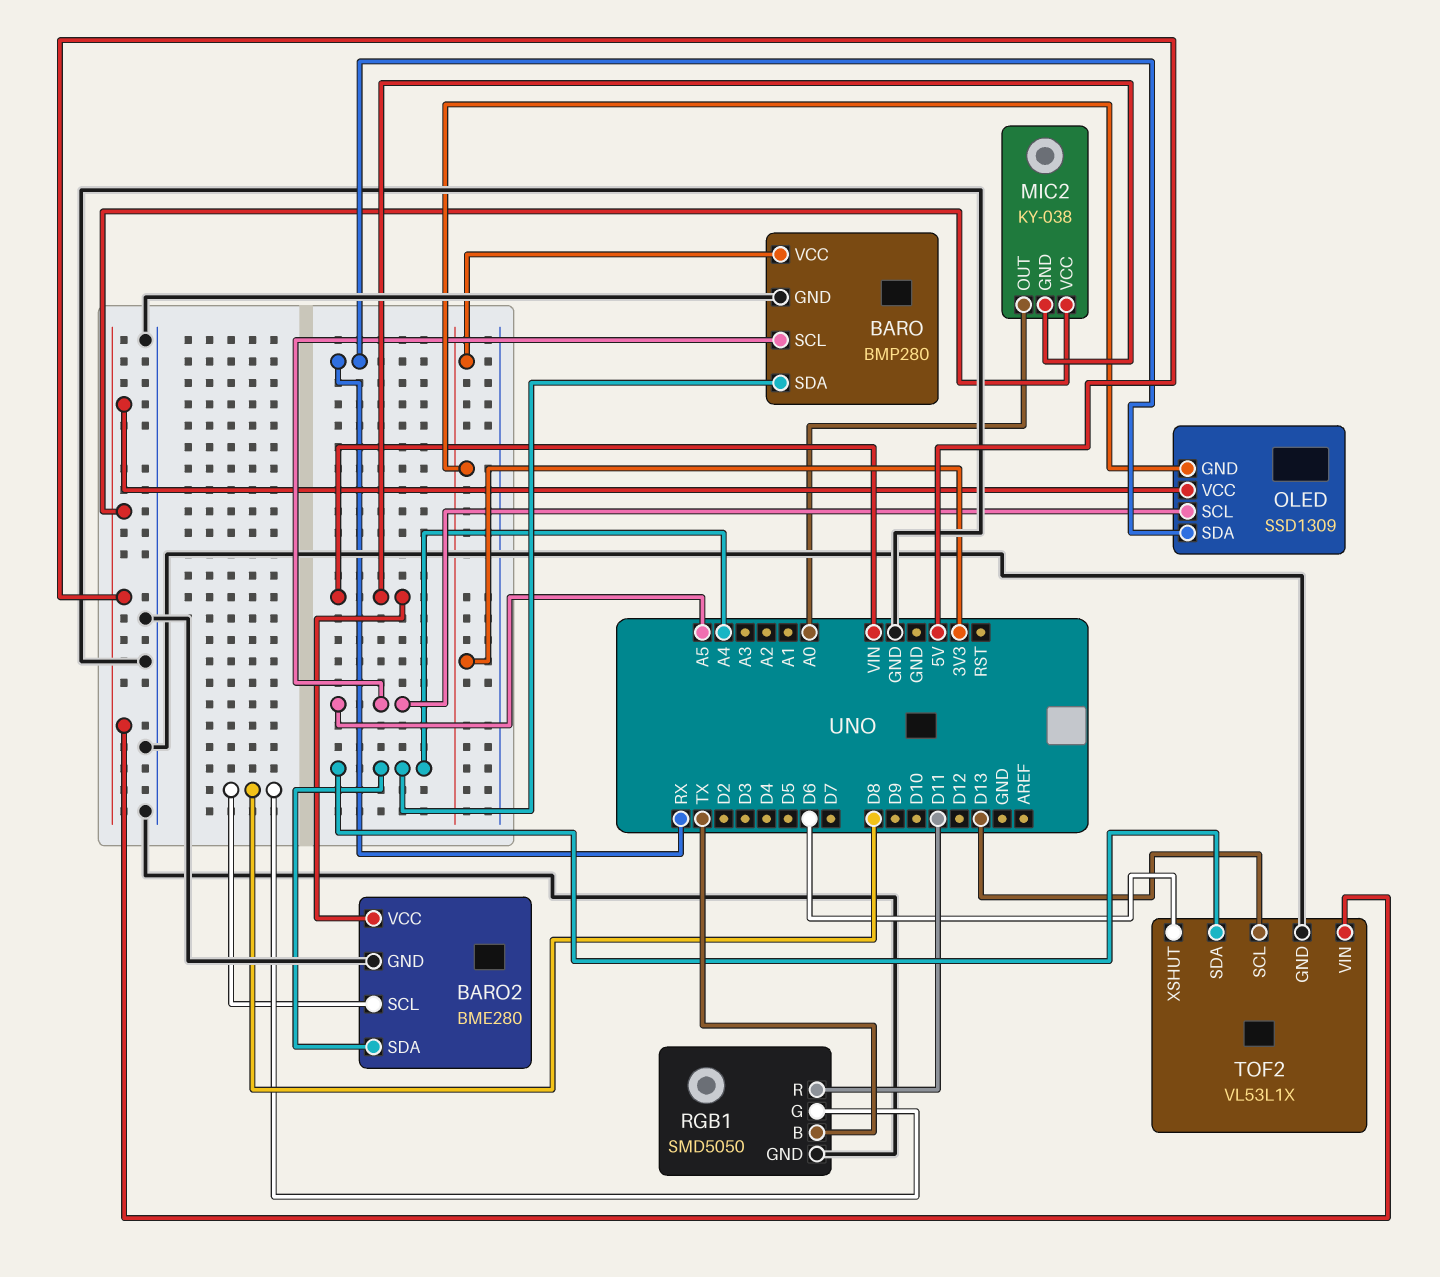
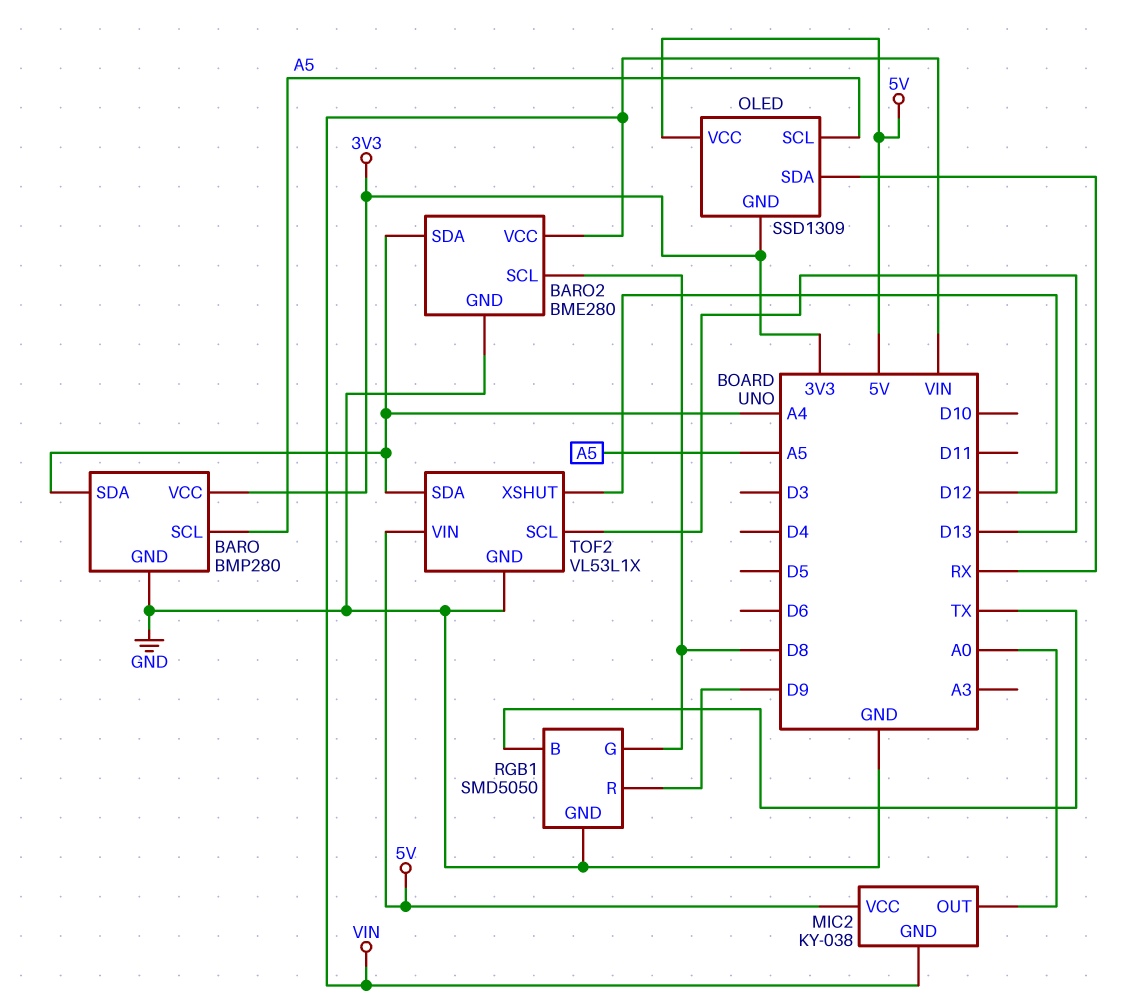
RGB1 pin R: D11 -> D9
TOF2 pin XSHUT: D6 -> D12

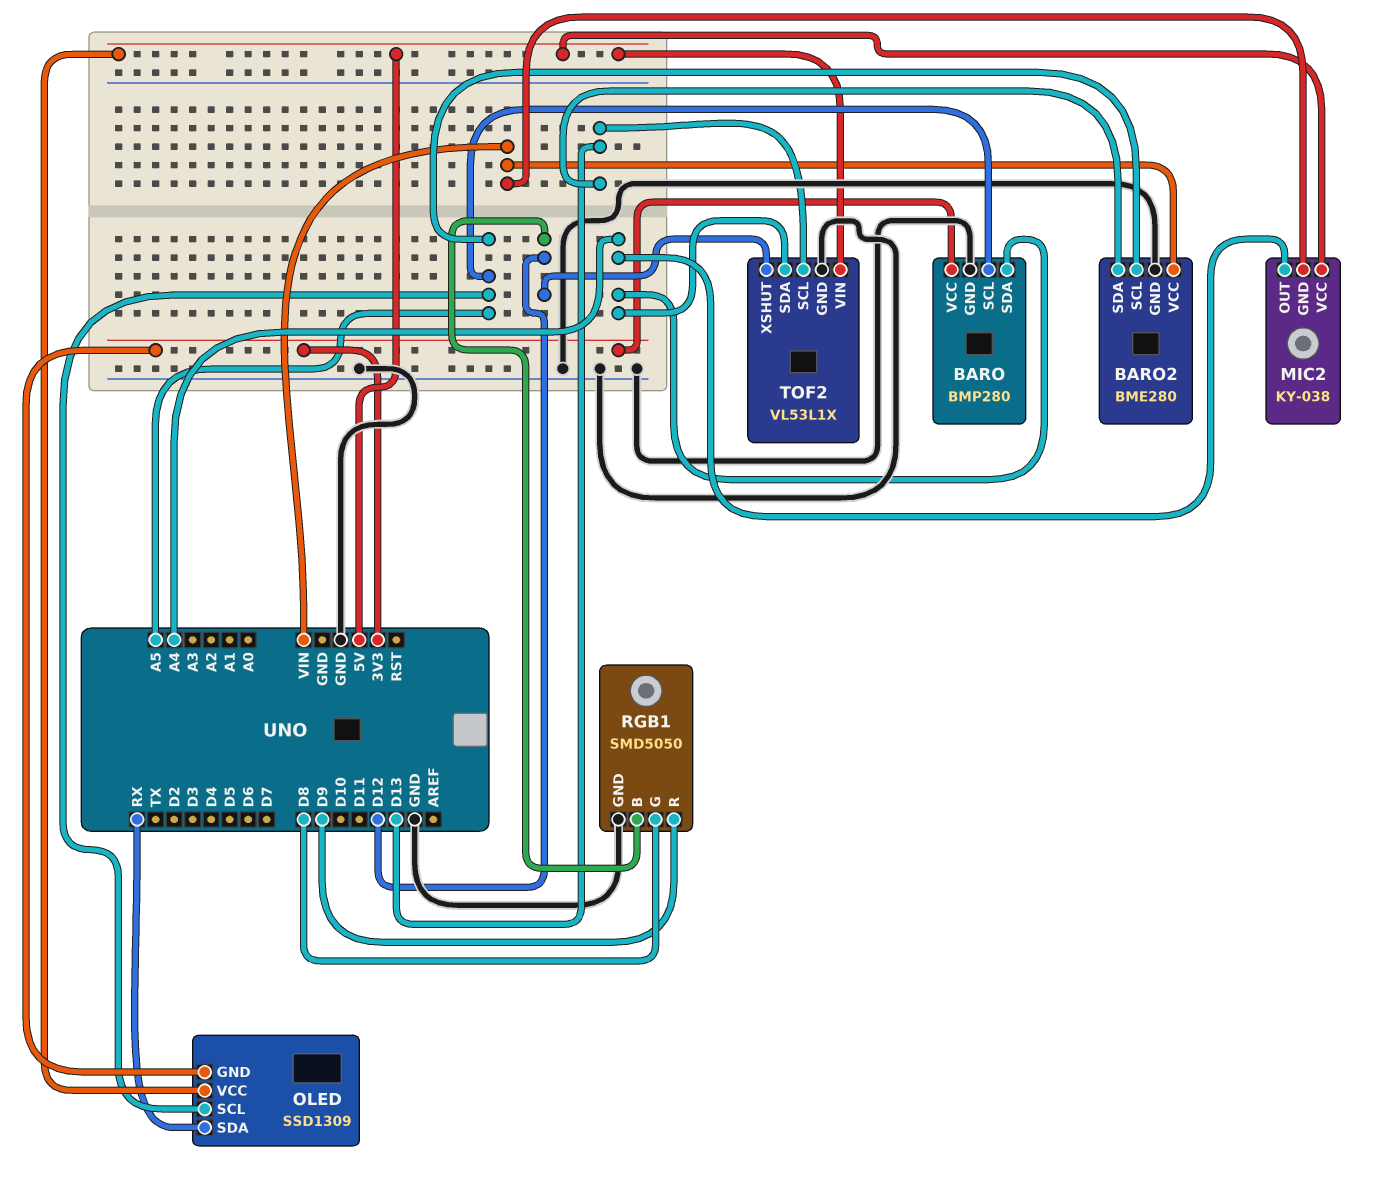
BARO2 pin SCL: D8 -> A5
BARO2 pin SDA: A4 -> D13
MIC2 pin OUT: A0 -> A4
RGB1 pin B: TX -> D12

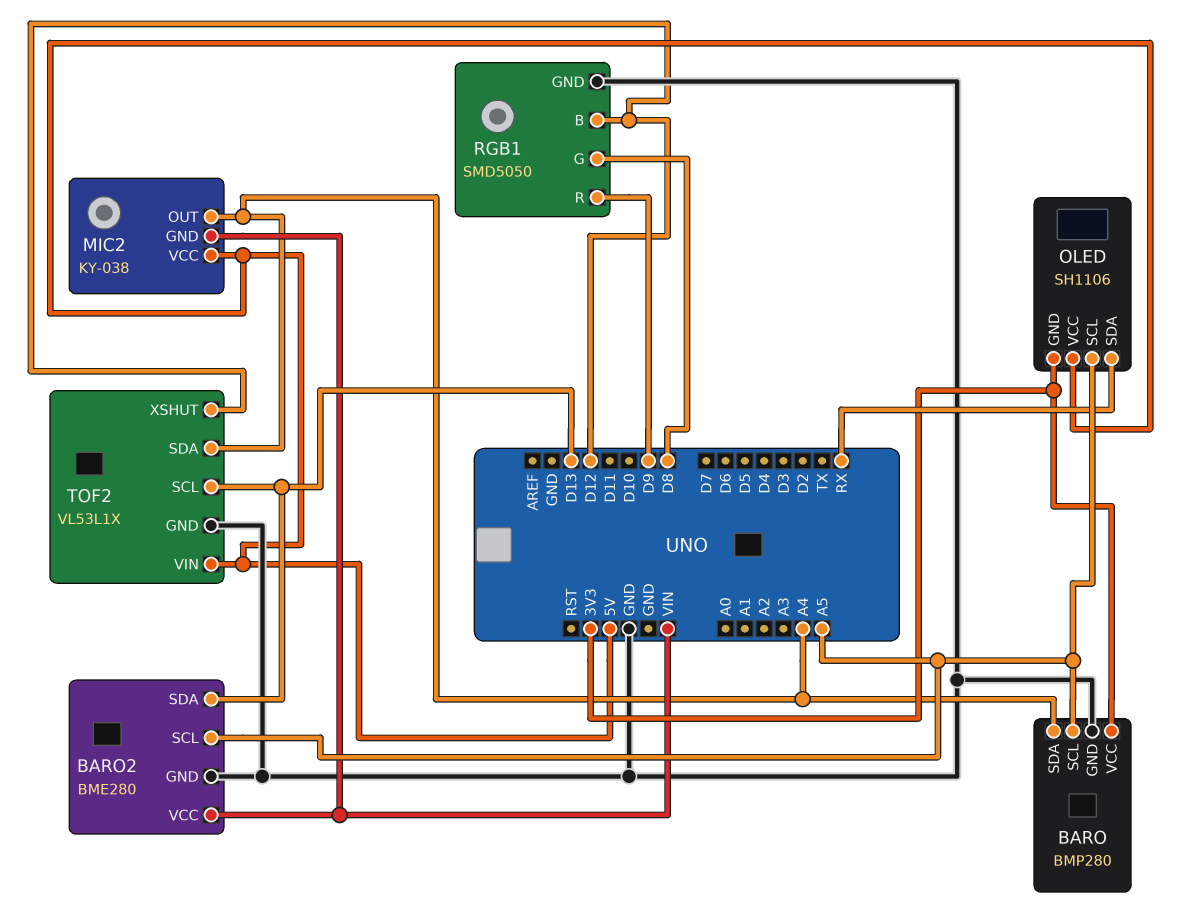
OLED: SSD1309 -> SH1106

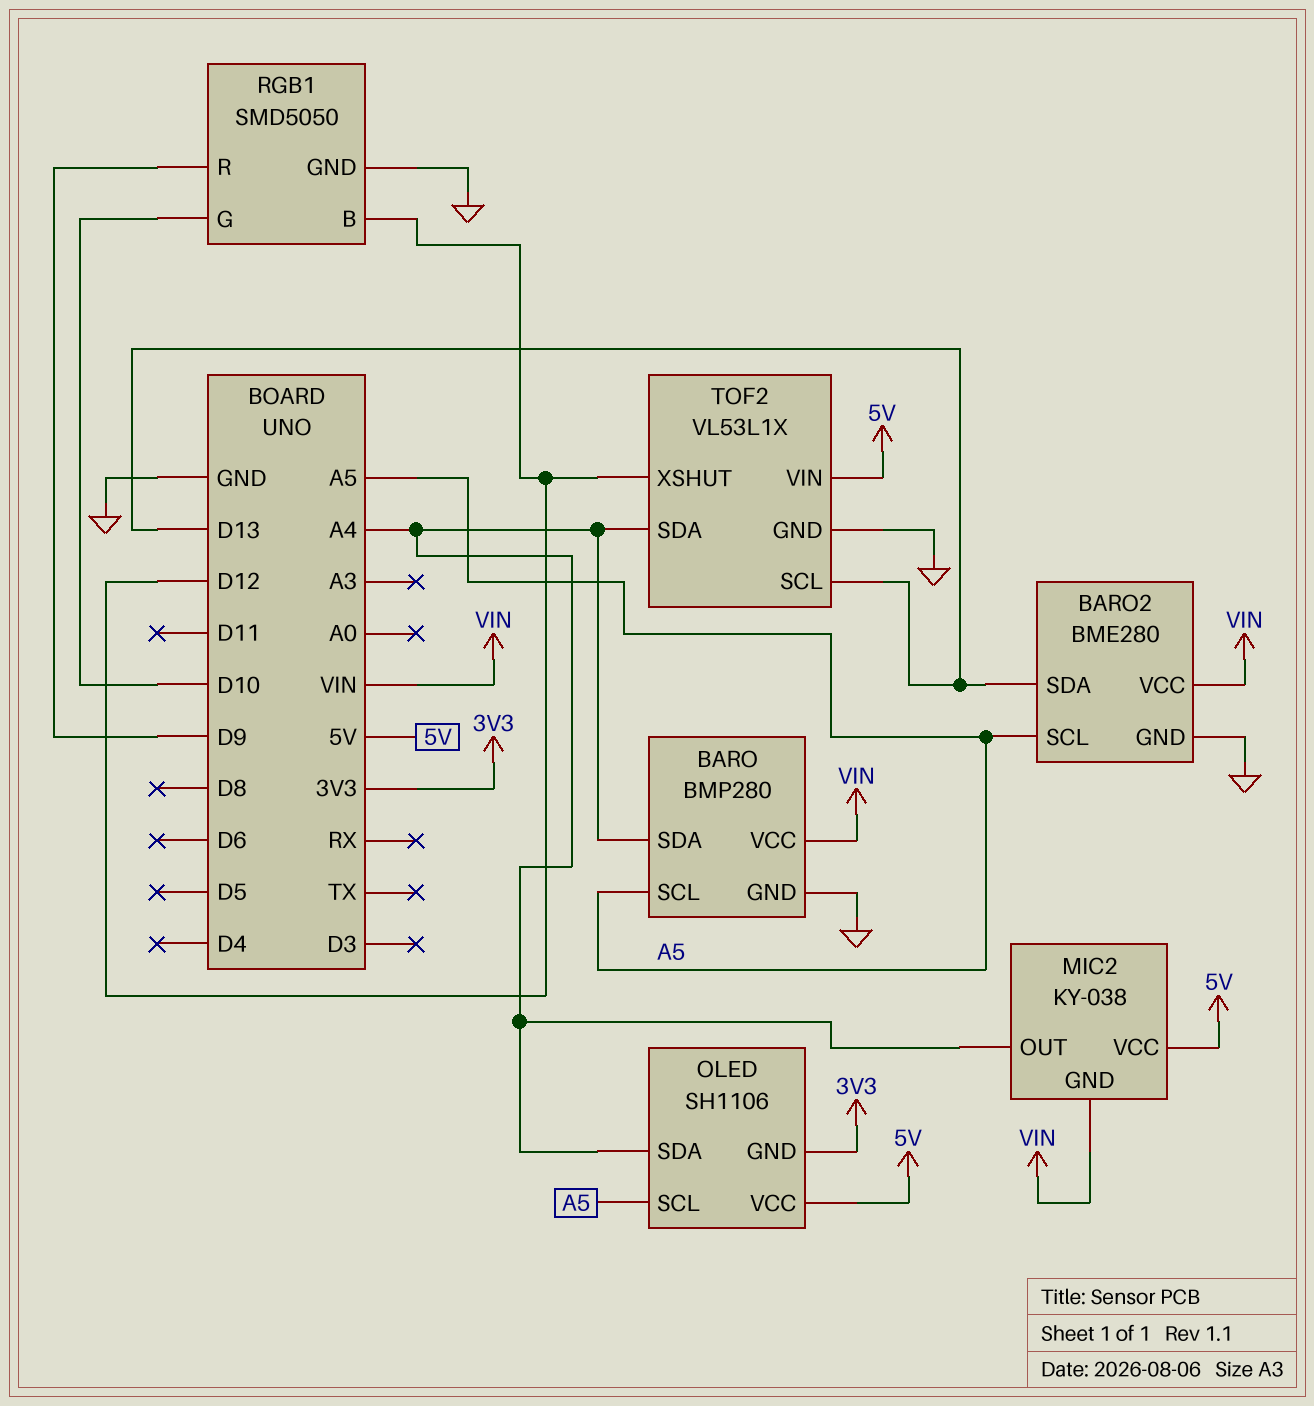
BARO pin VCC: 3V3 -> VIN
OLED pin SDA: RX -> A4
RGB1 pin G: D8 -> D10

